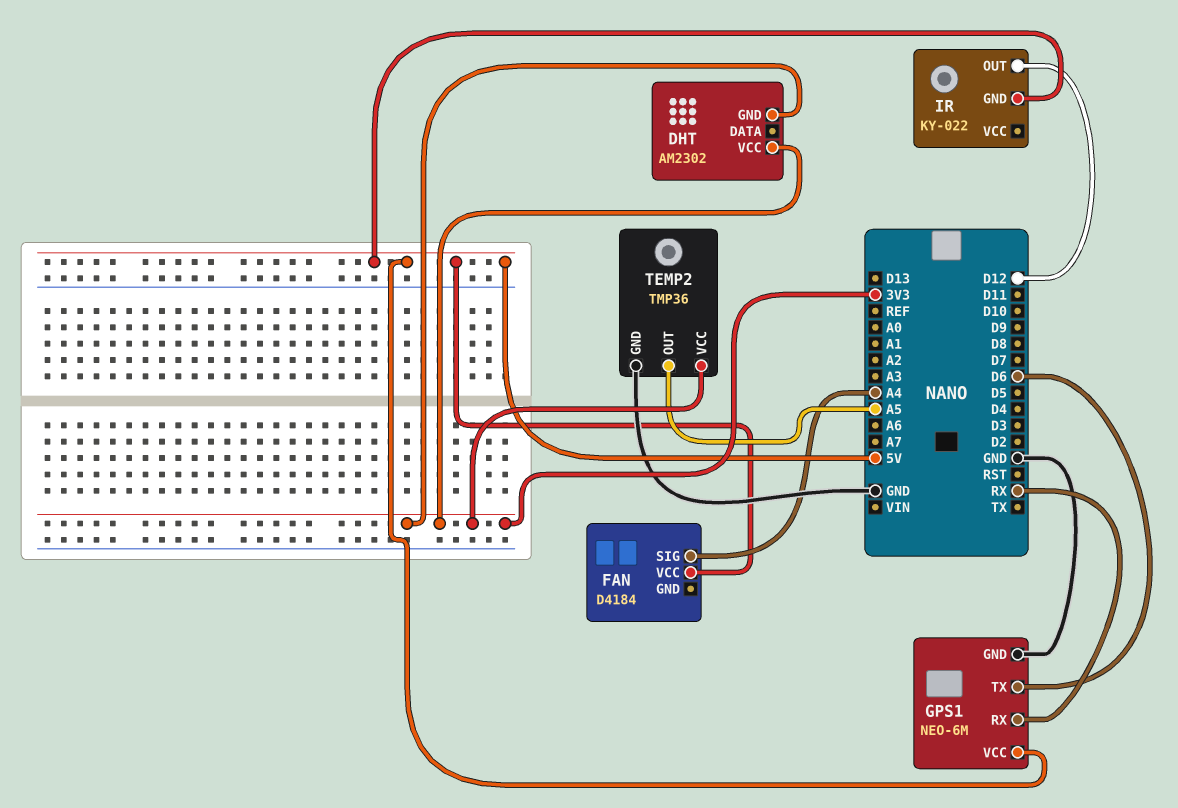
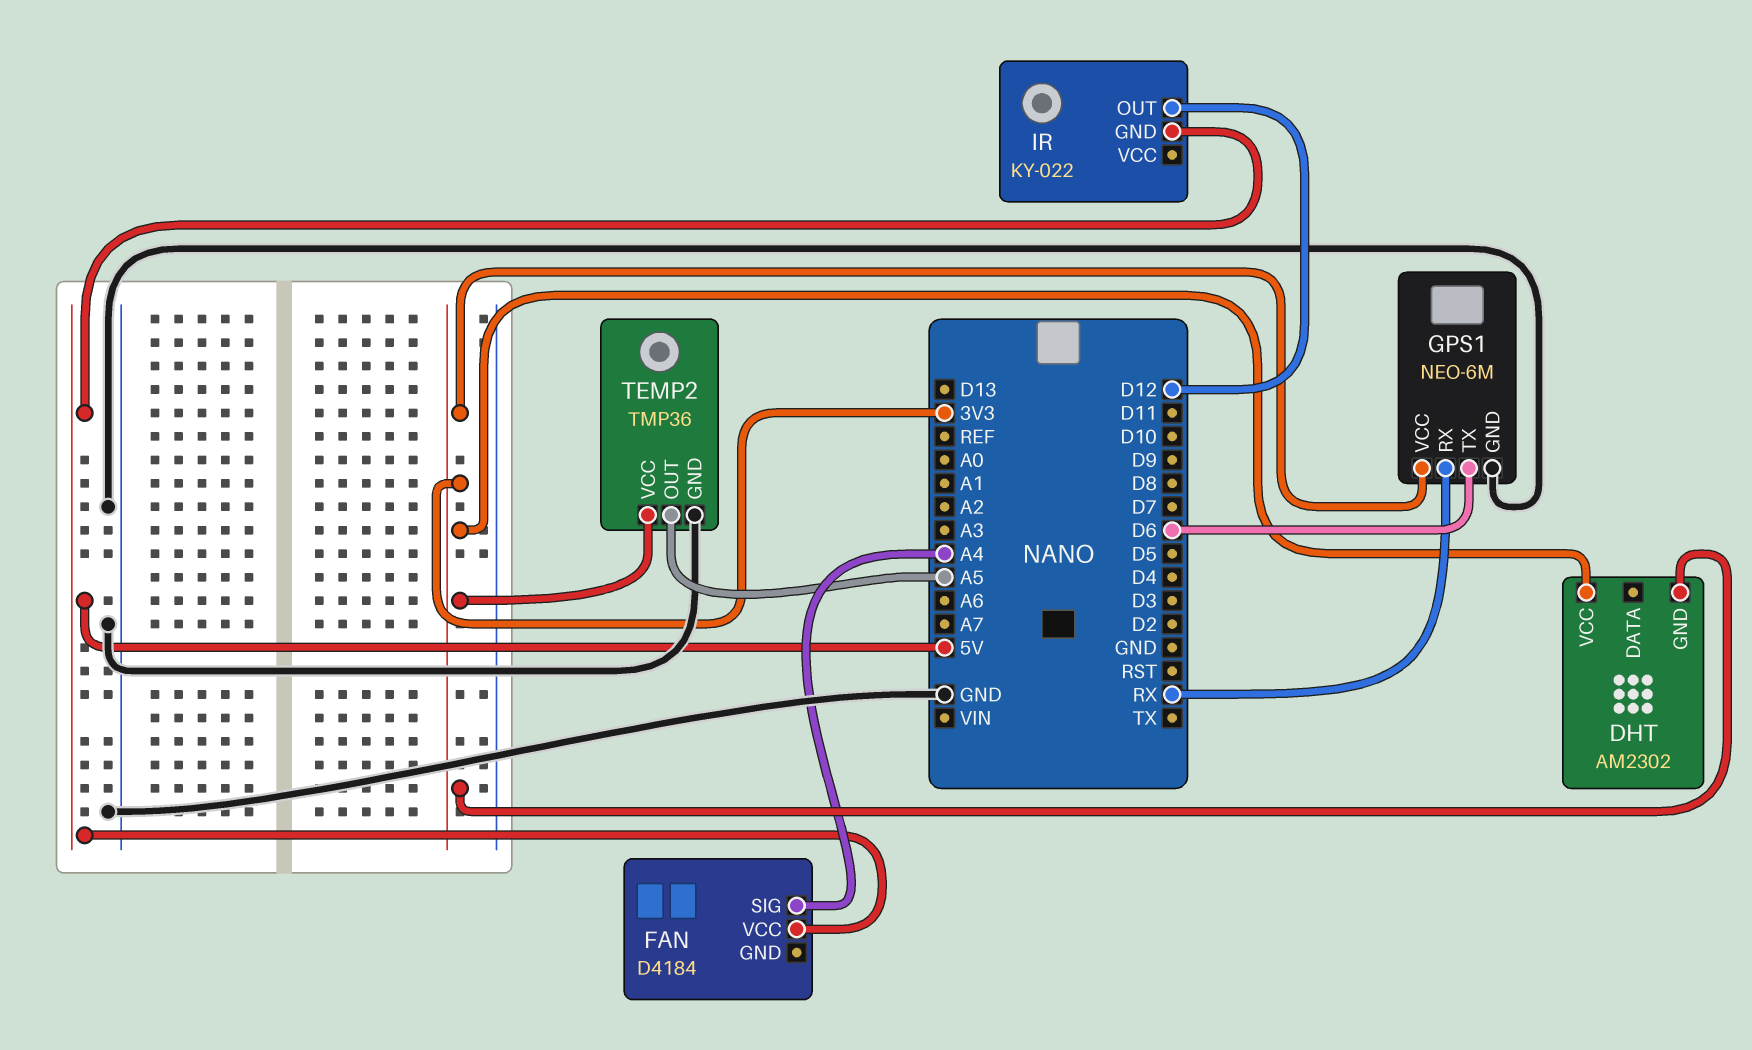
GPS1 pin VCC: 5V -> 3V3

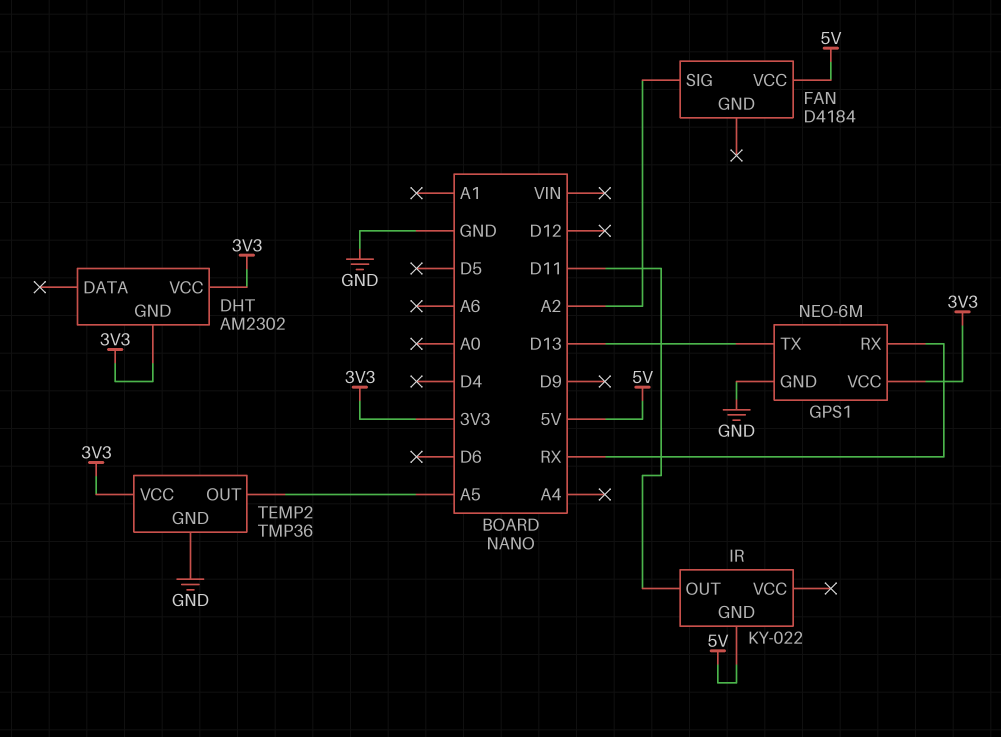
FAN pin SIG: A4 -> A2
GPS1 pin TX: D6 -> D13
IR pin OUT: D12 -> D11

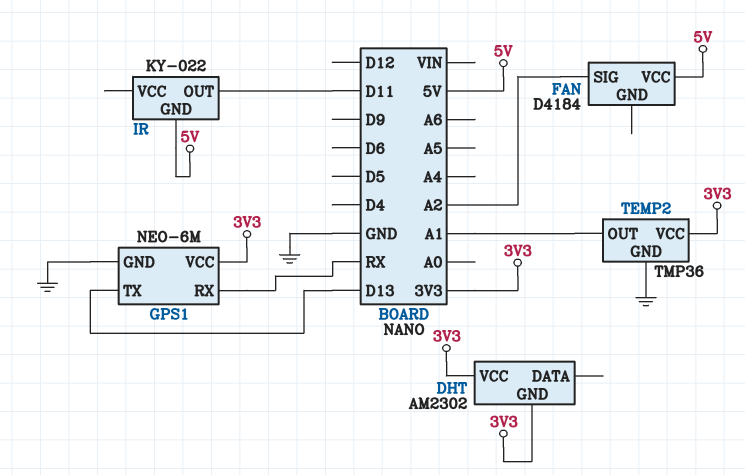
TEMP2 pin OUT: A5 -> A1

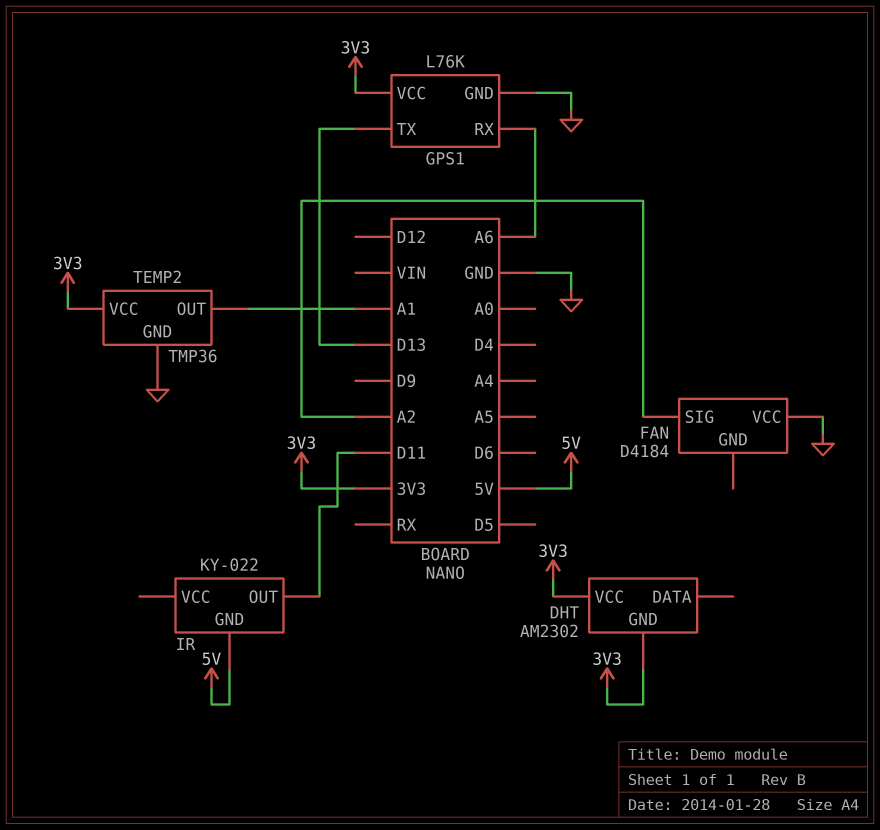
FAN pin VCC: 5V -> GND
GPS1: NEO-6M -> L76K
GPS1 pin RX: RX -> A6

